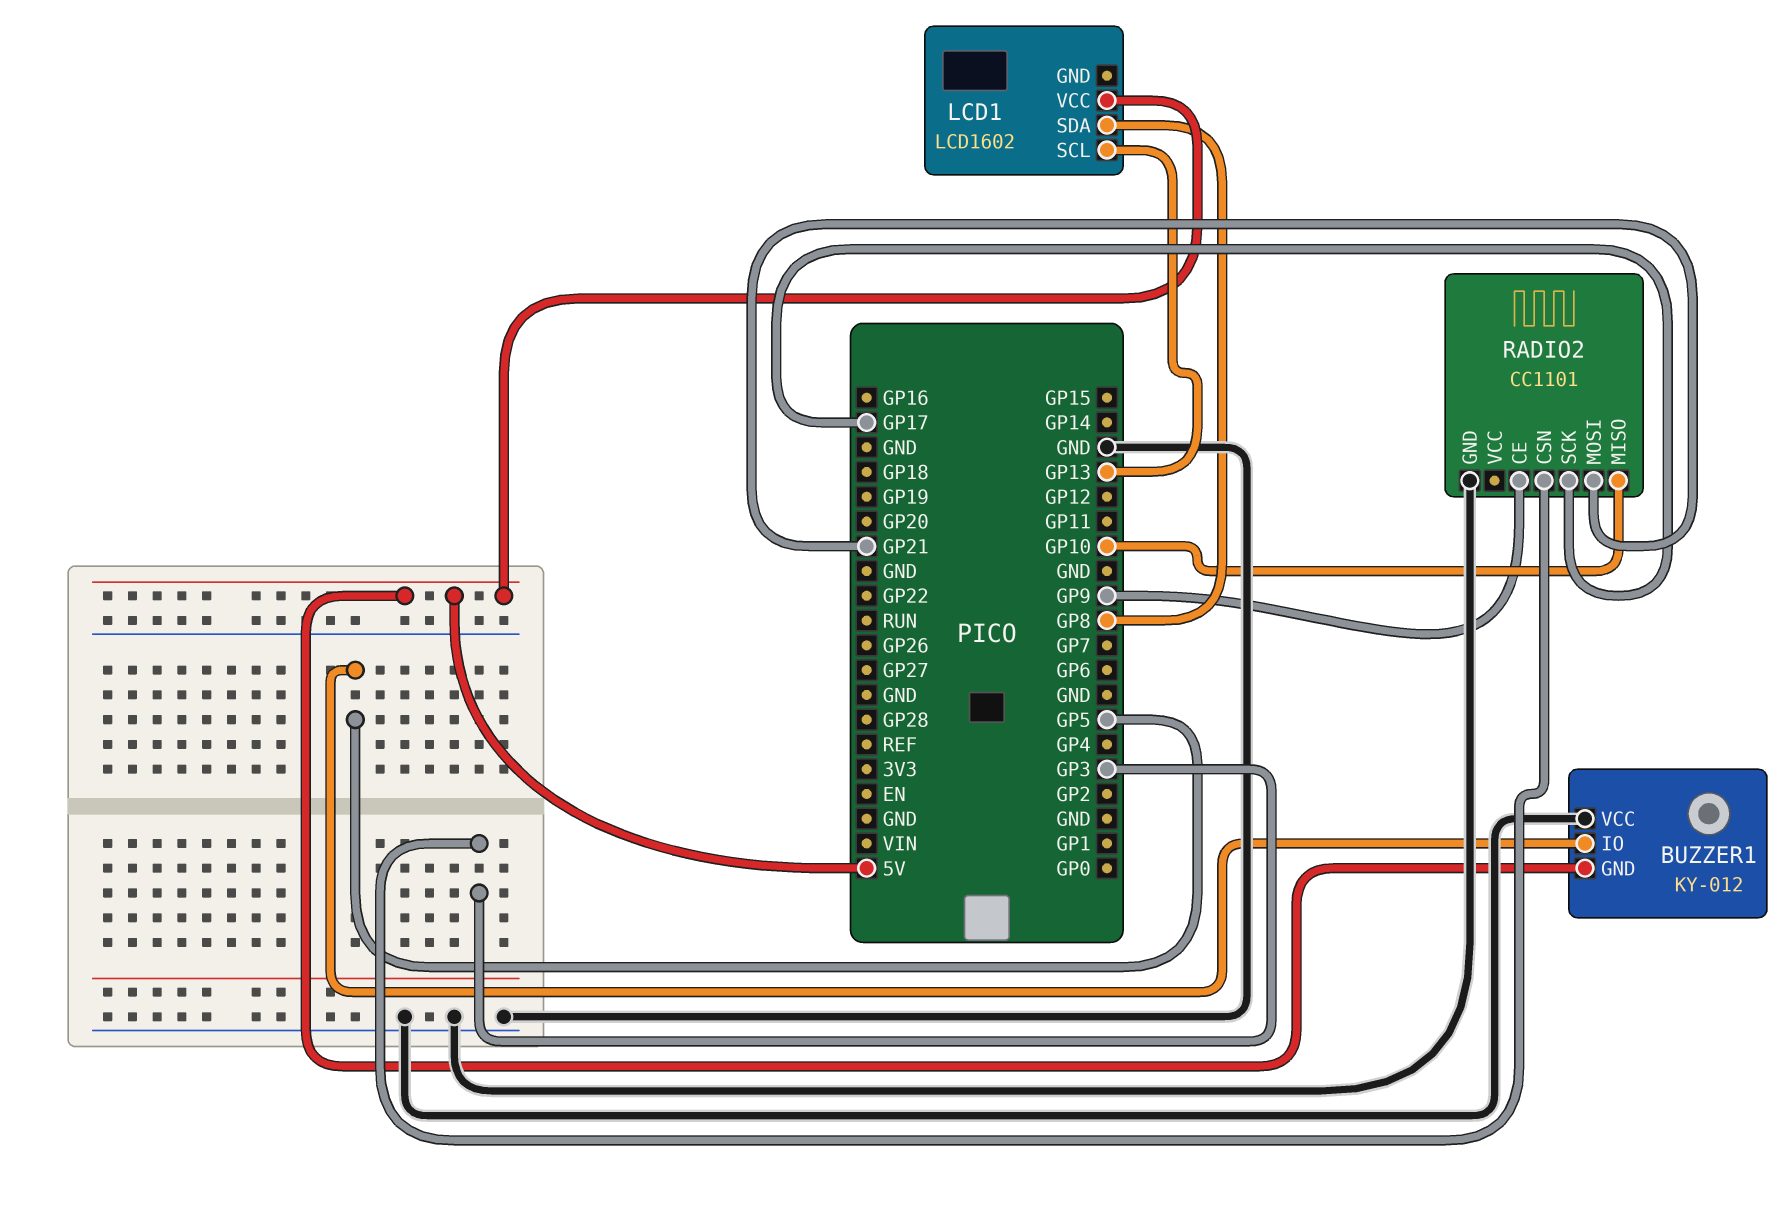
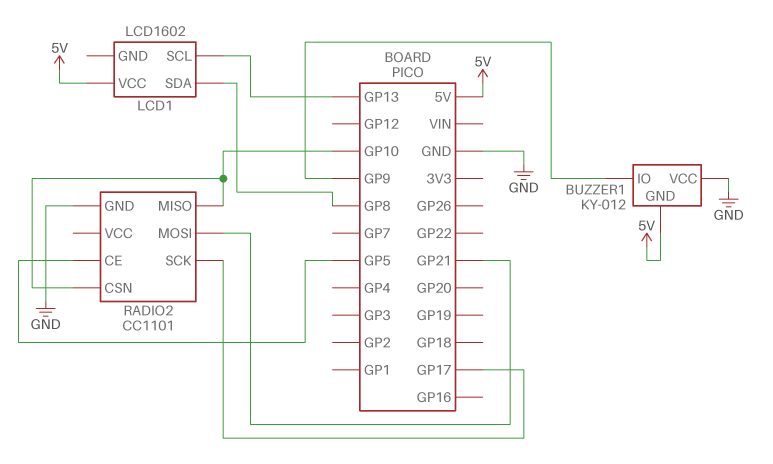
BUZZER1 pin IO: GP5 -> GP9
RADIO2 pin CE: GP9 -> GP5
RADIO2 pin CSN: GP3 -> GP10

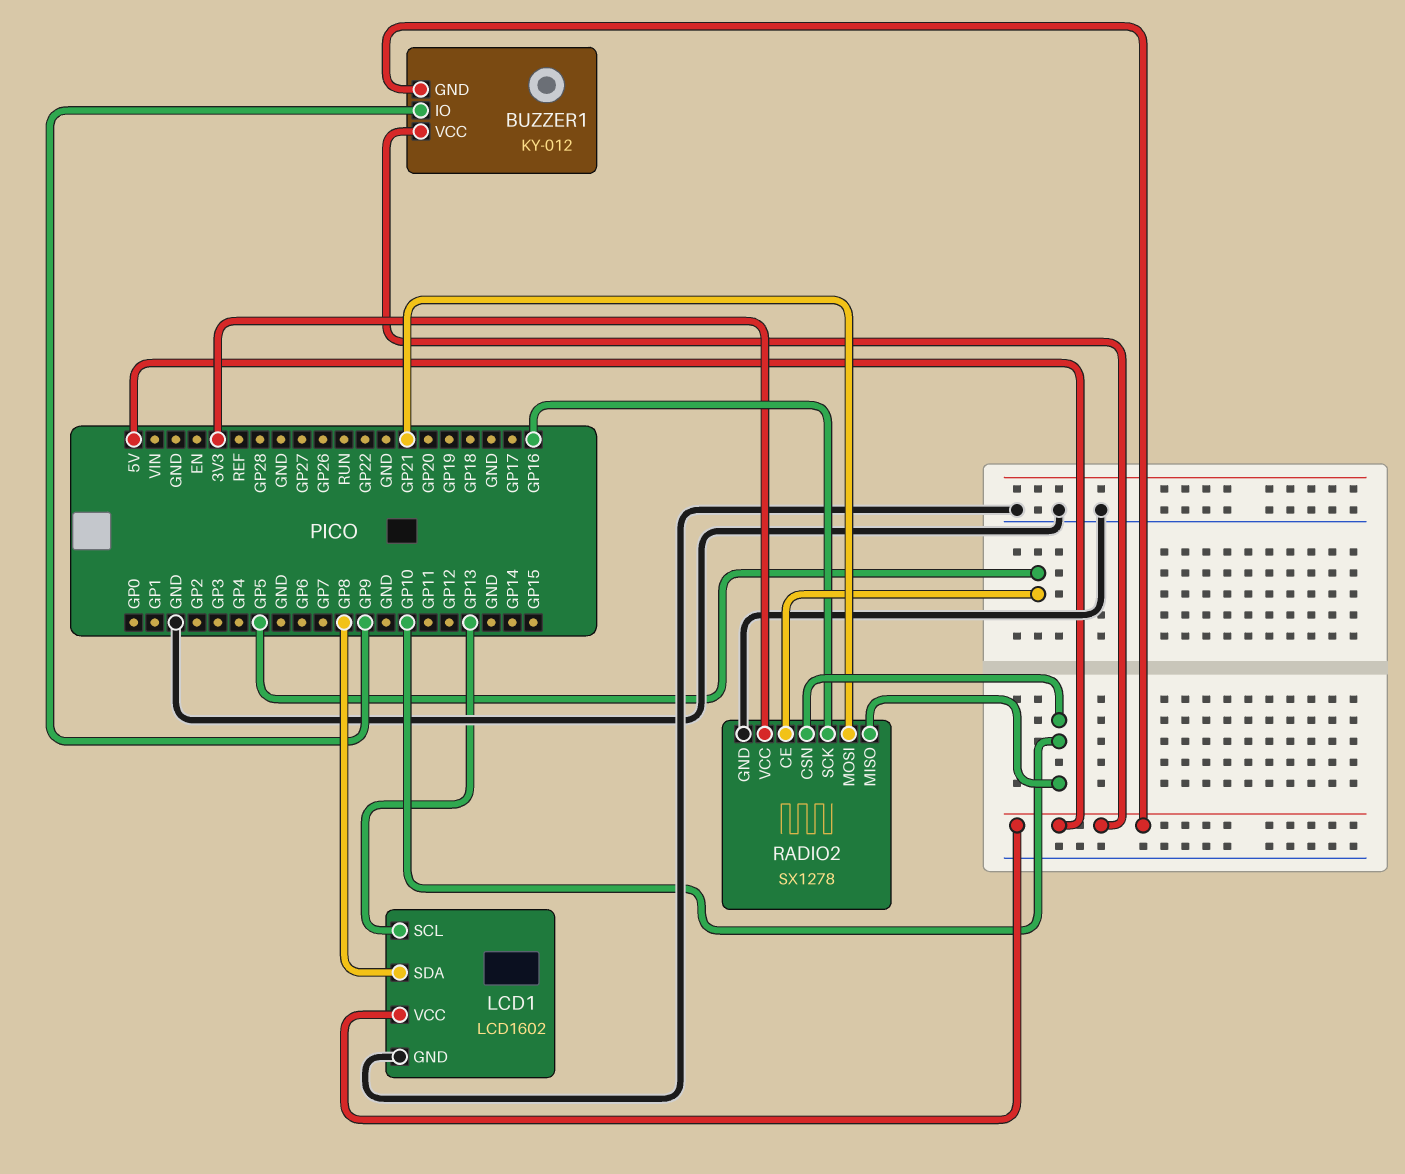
BUZZER1 pin VCC: GND -> 5V
LCD1 pin GND: none -> GND
RADIO2: CC1101 -> SX1278
RADIO2 pin SCK: GP17 -> GP16
RADIO2 pin VCC: none -> 3V3

